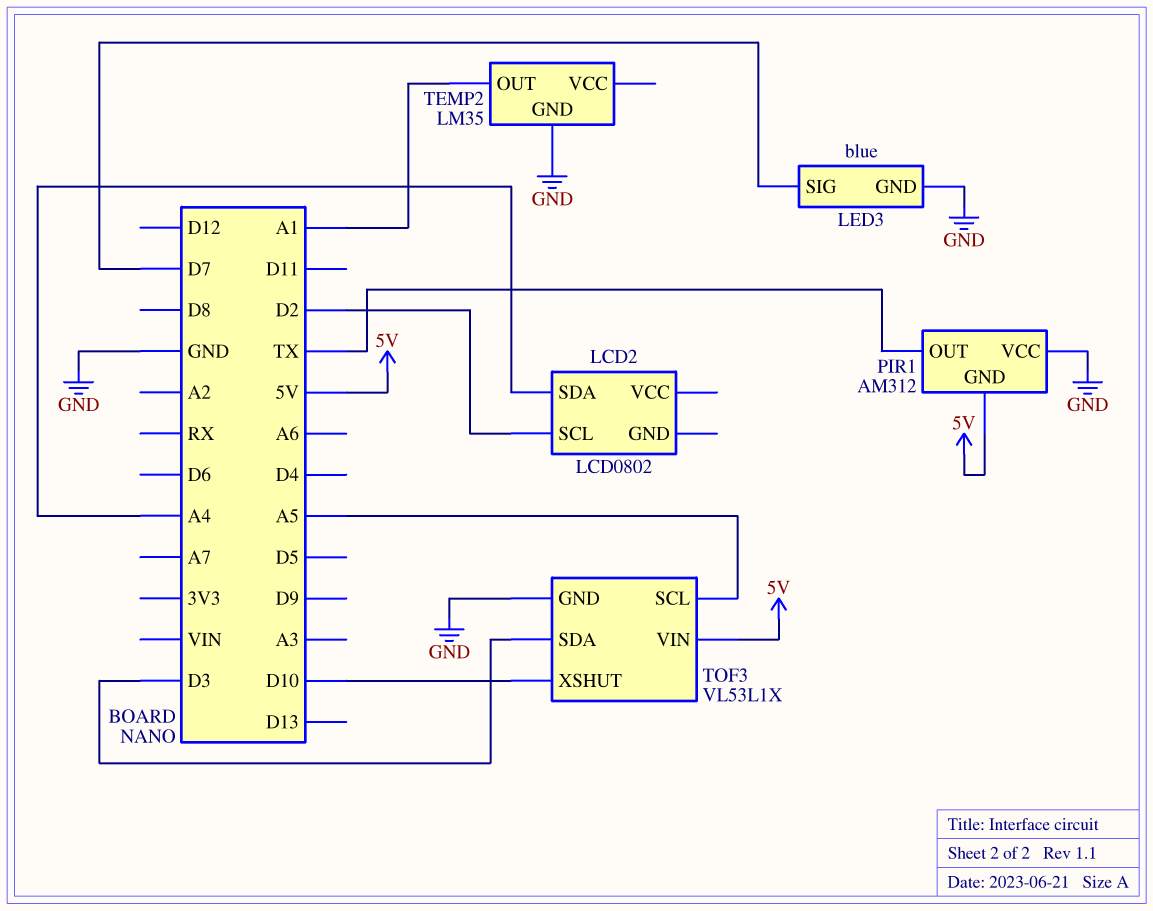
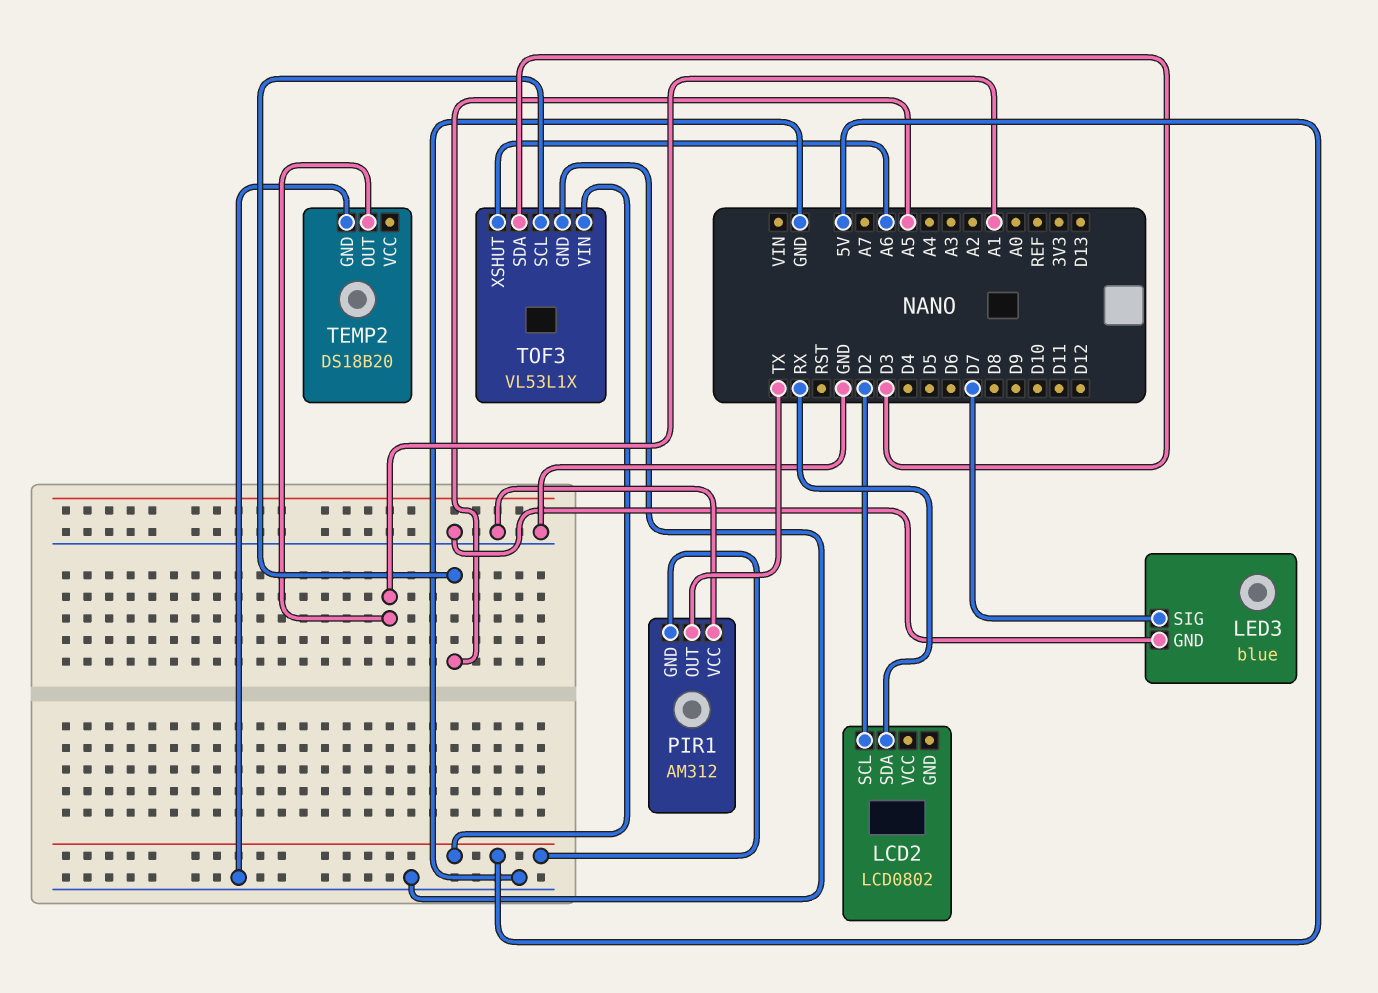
LCD2 pin SDA: A4 -> RX
TEMP2: LM35 -> DS18B20
TOF3 pin XSHUT: D10 -> A6

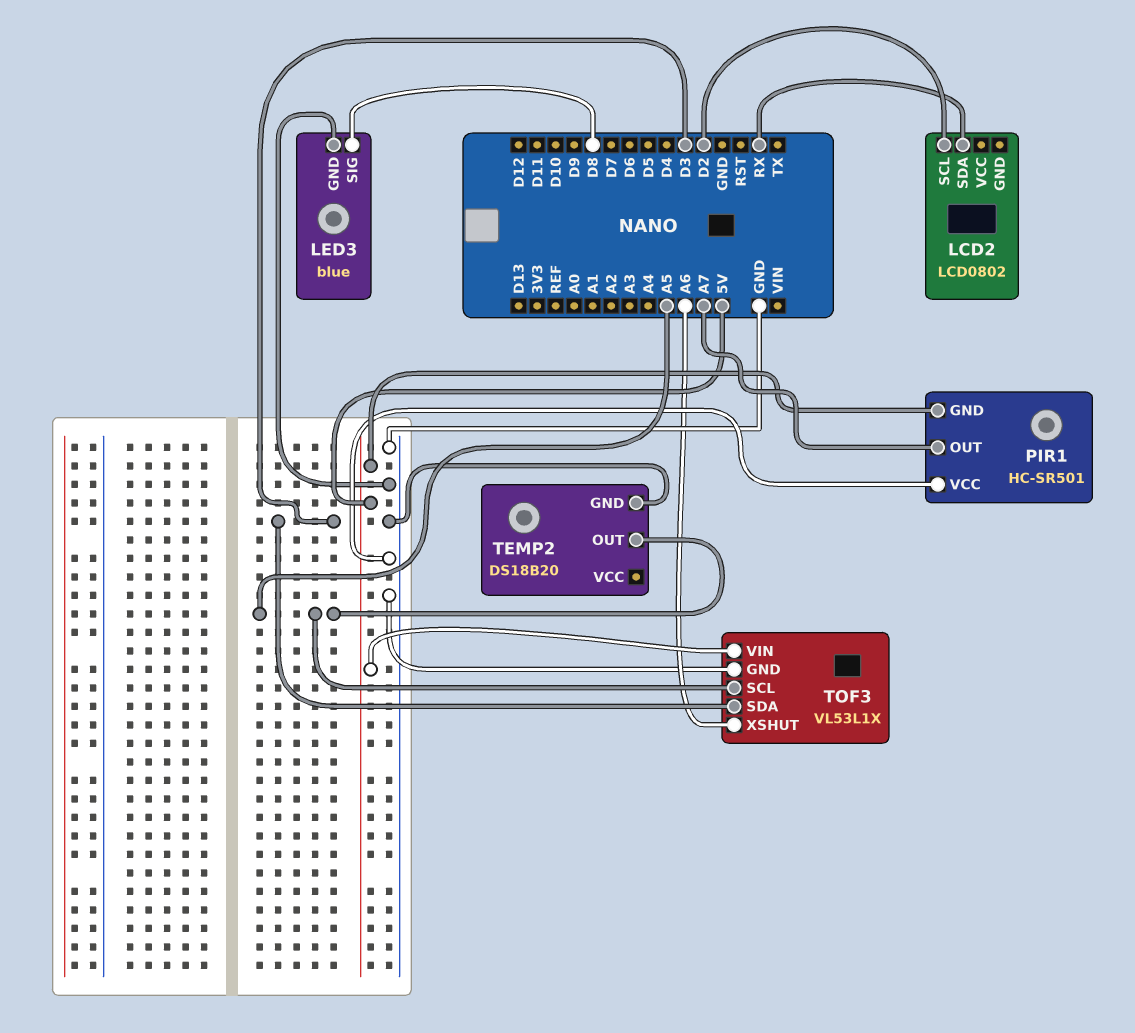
LED3 pin SIG: D7 -> D8
PIR1: AM312 -> HC-SR501
PIR1 pin OUT: TX -> A7
TEMP2 pin OUT: A1 -> A5

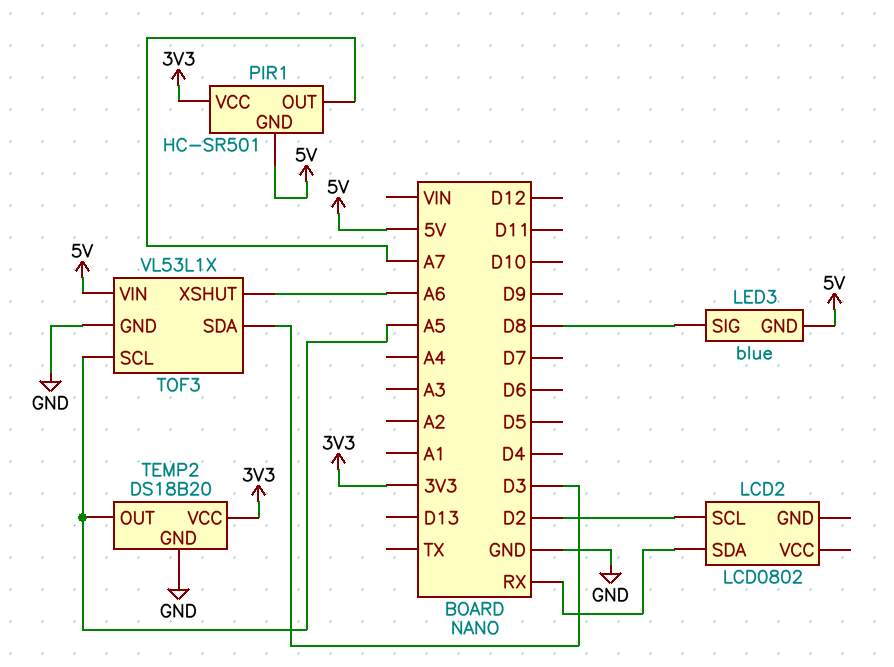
LED3 pin GND: GND -> 5V
PIR1 pin VCC: GND -> 3V3
TEMP2 pin VCC: none -> 3V3

